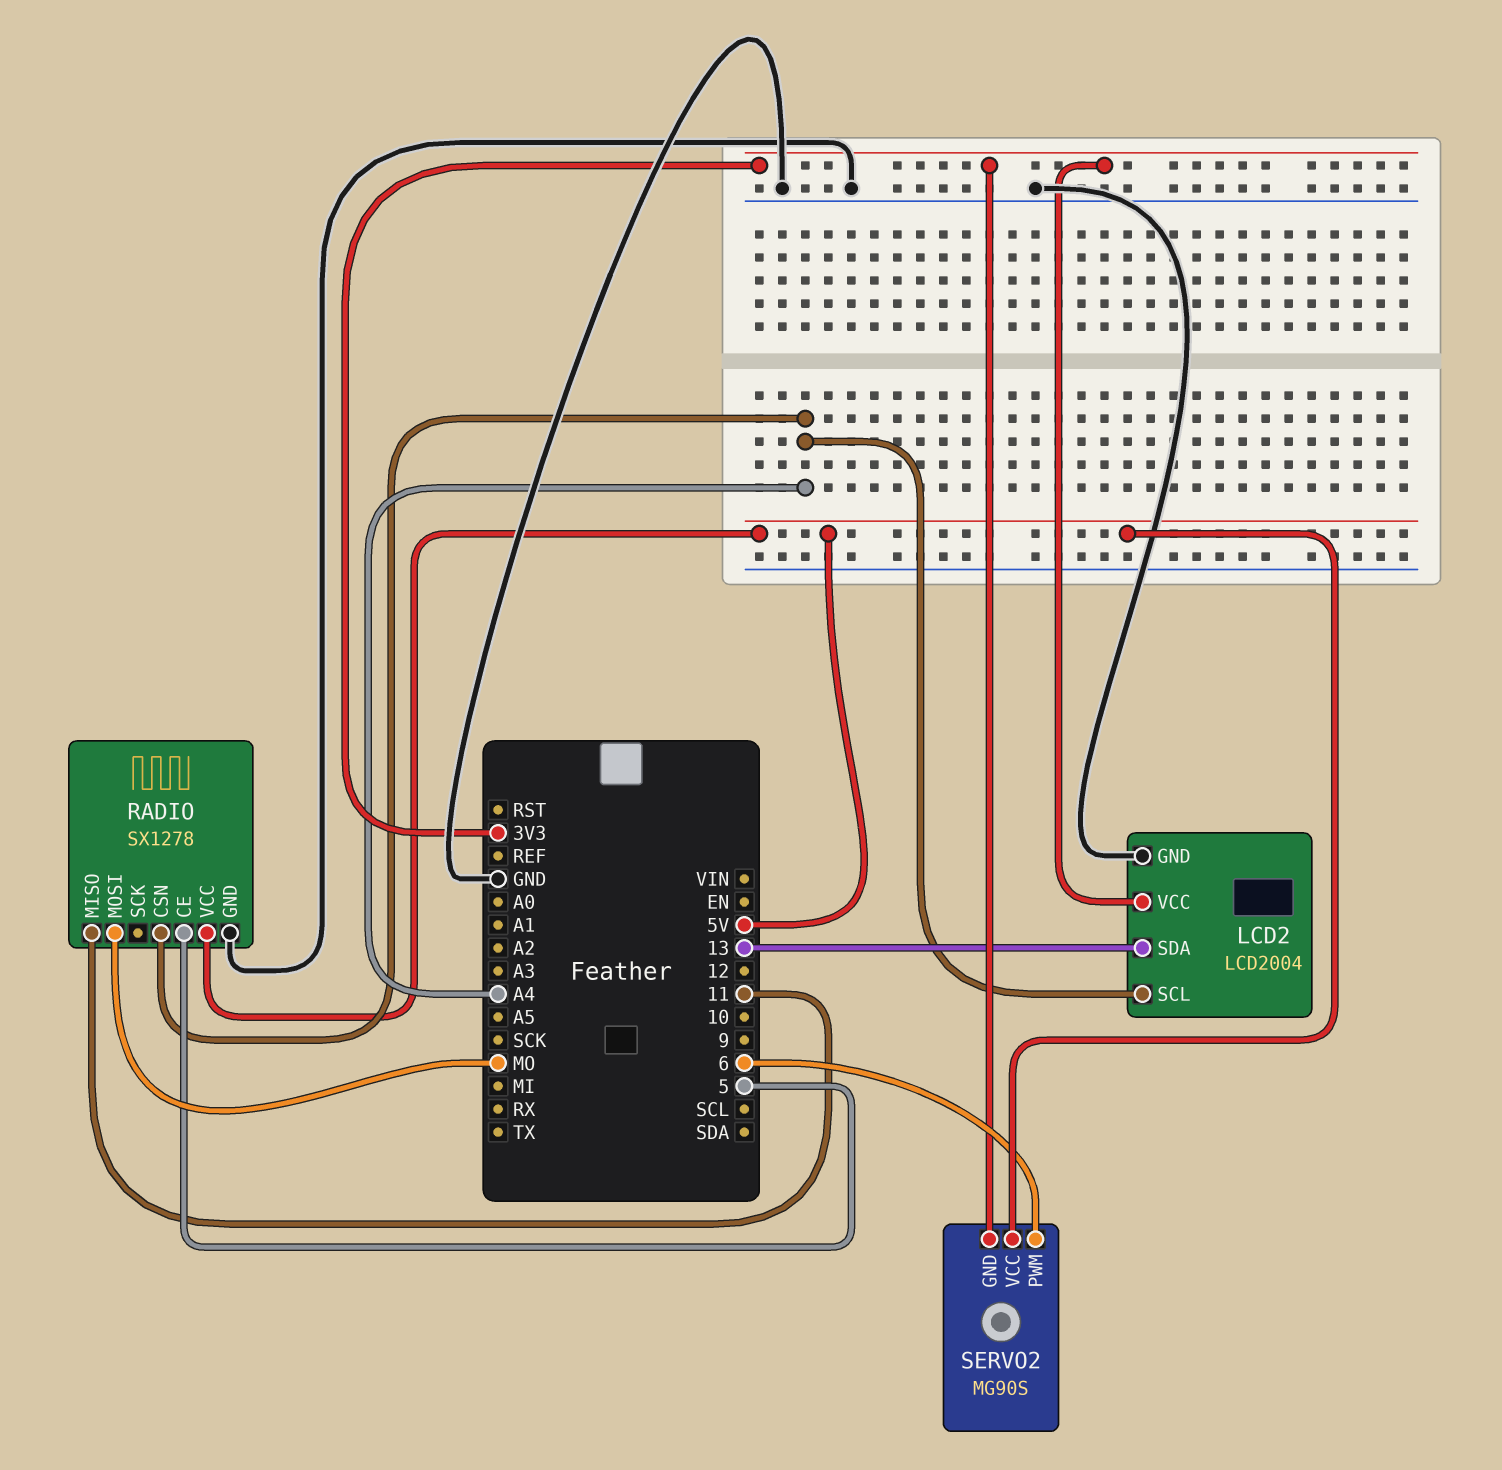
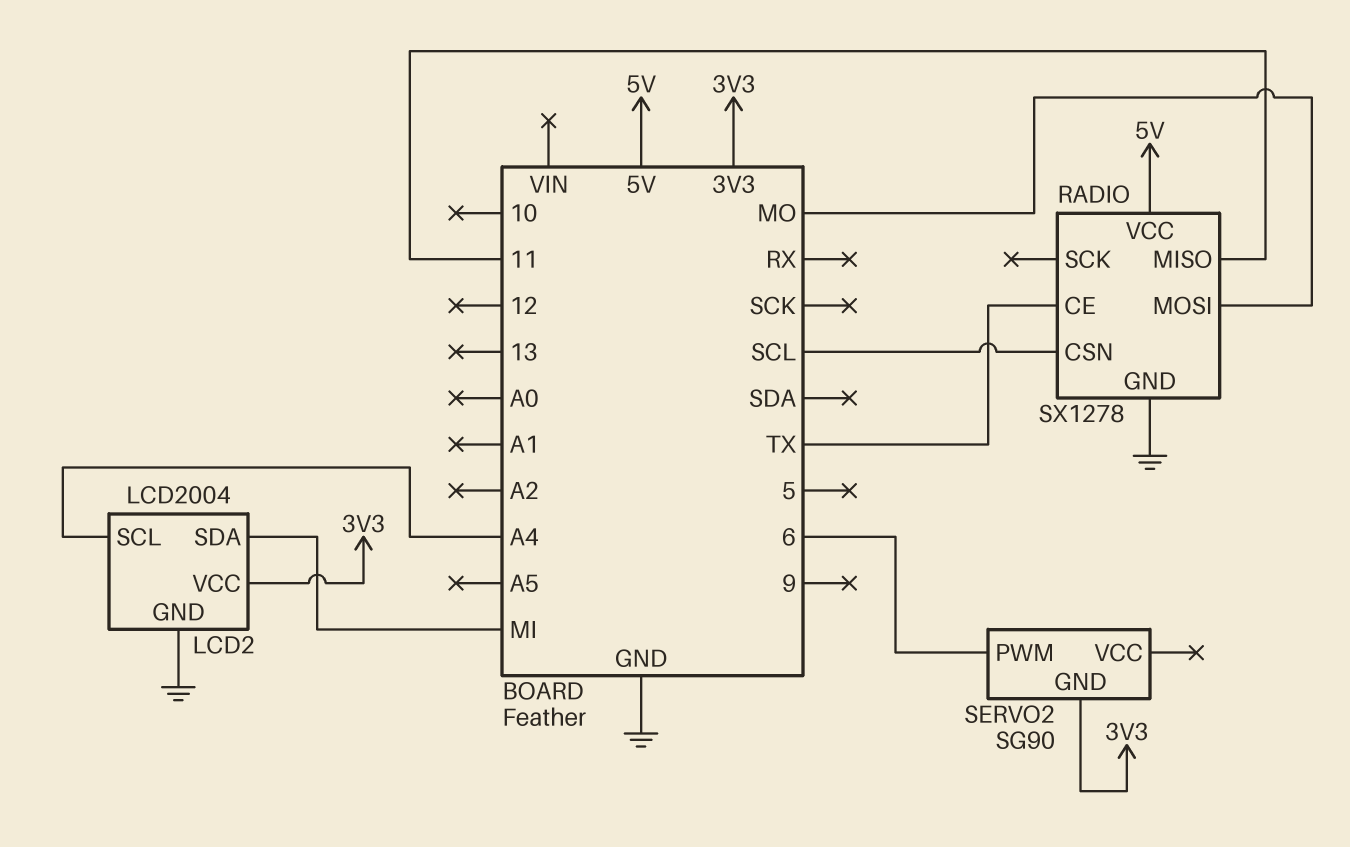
LCD2 pin SDA: 13 -> MI
RADIO pin CE: 5 -> TX
RADIO pin CSN: A4 -> SCL
SERVO2: MG90S -> SG90
SERVO2 pin VCC: 5V -> none

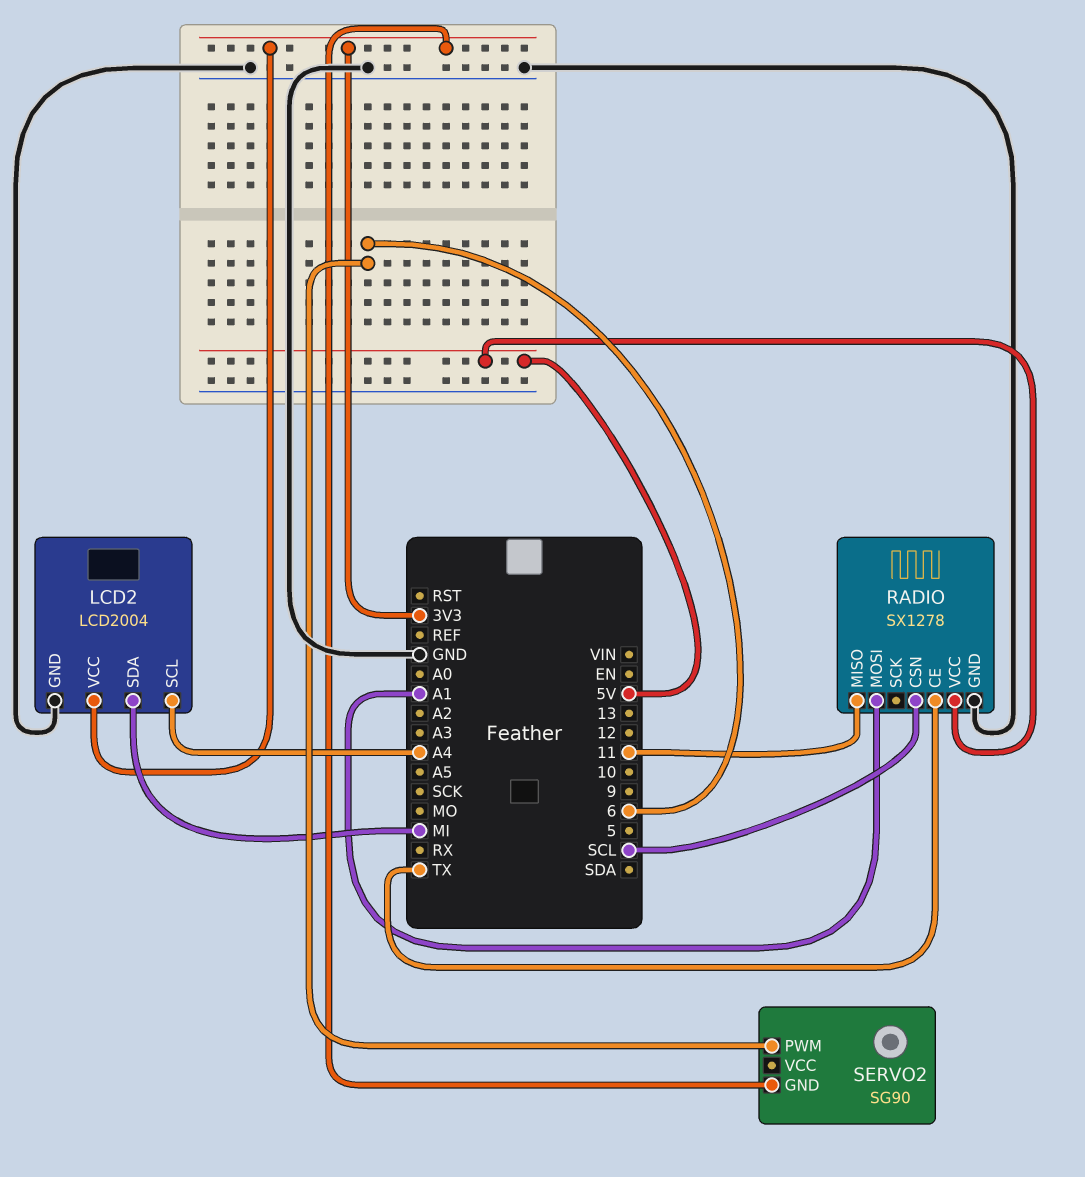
RADIO pin MOSI: MO -> A1

